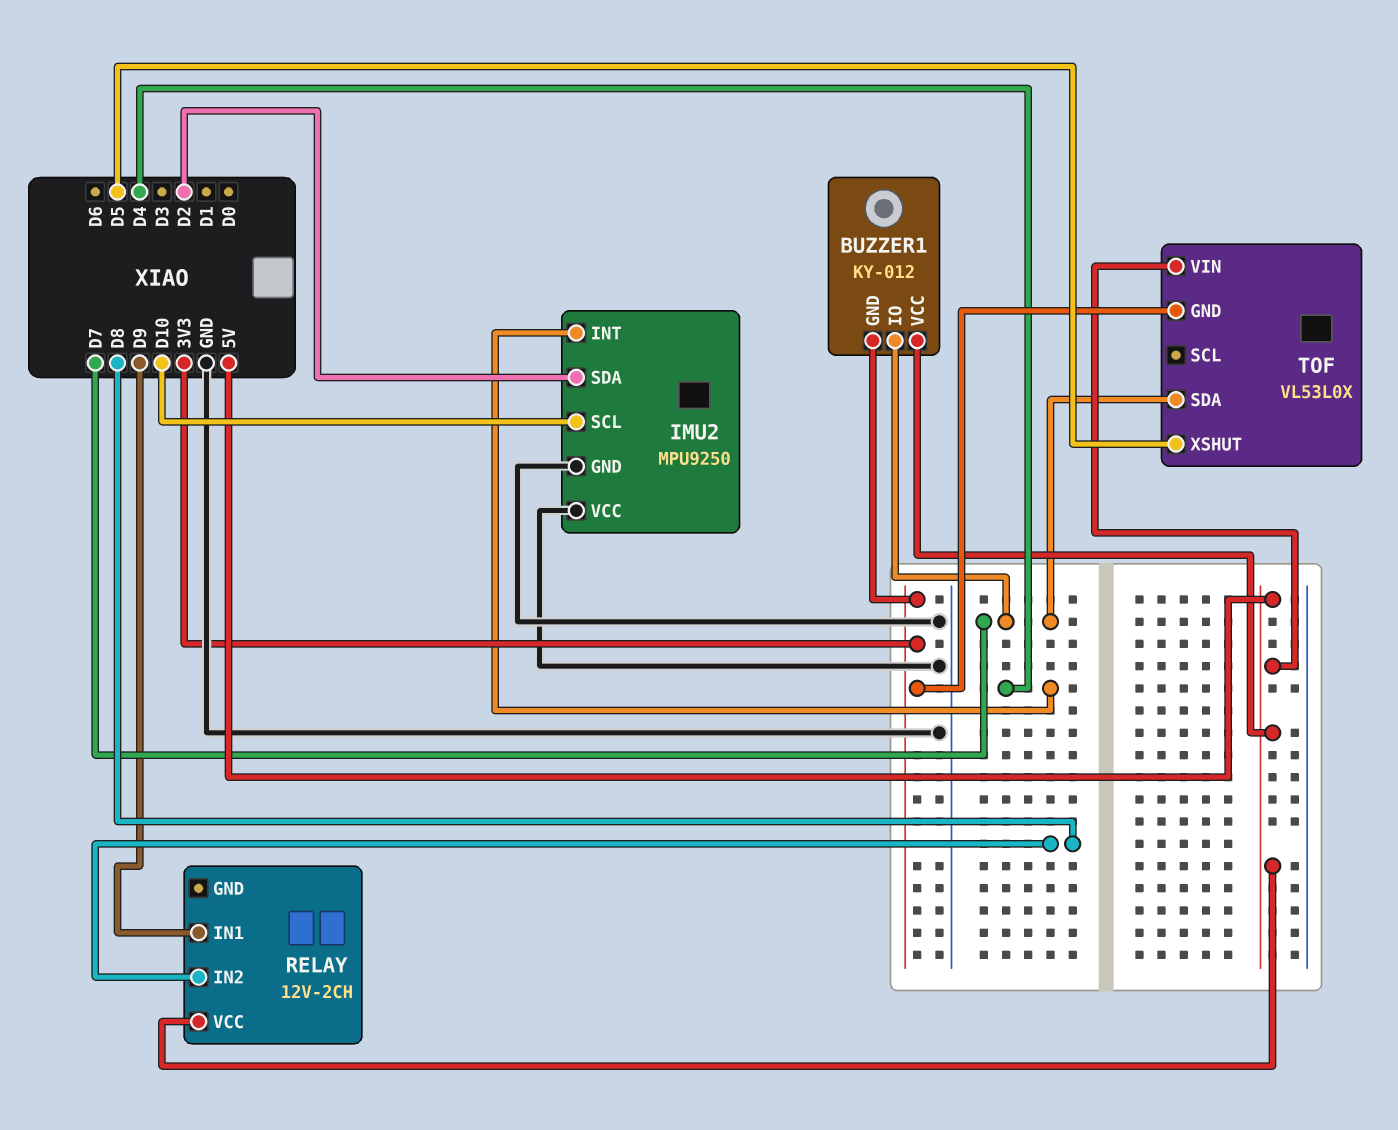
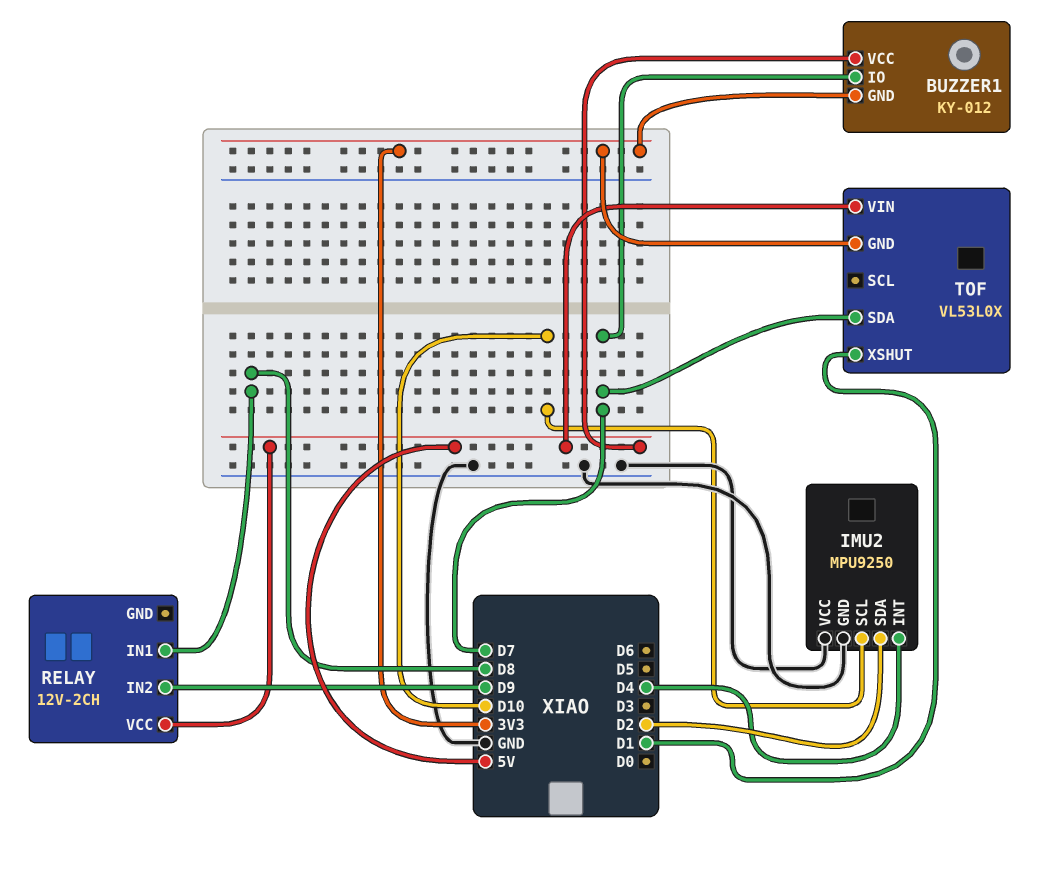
RELAY pin IN1: D9 -> D8
RELAY pin IN2: D8 -> D9
TOF pin XSHUT: D5 -> D1

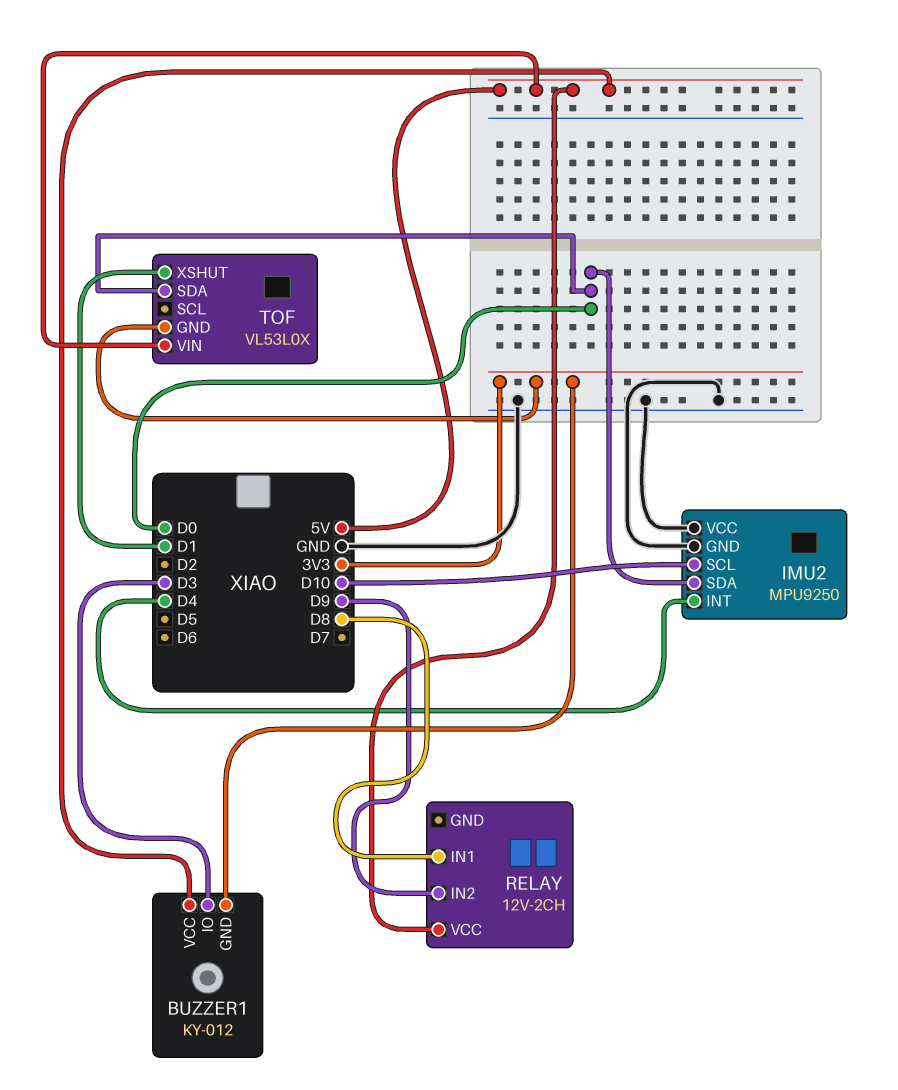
BUZZER1 pin IO: D7 -> D3
IMU2 pin SDA: D2 -> D0
TOF pin SDA: D7 -> D0

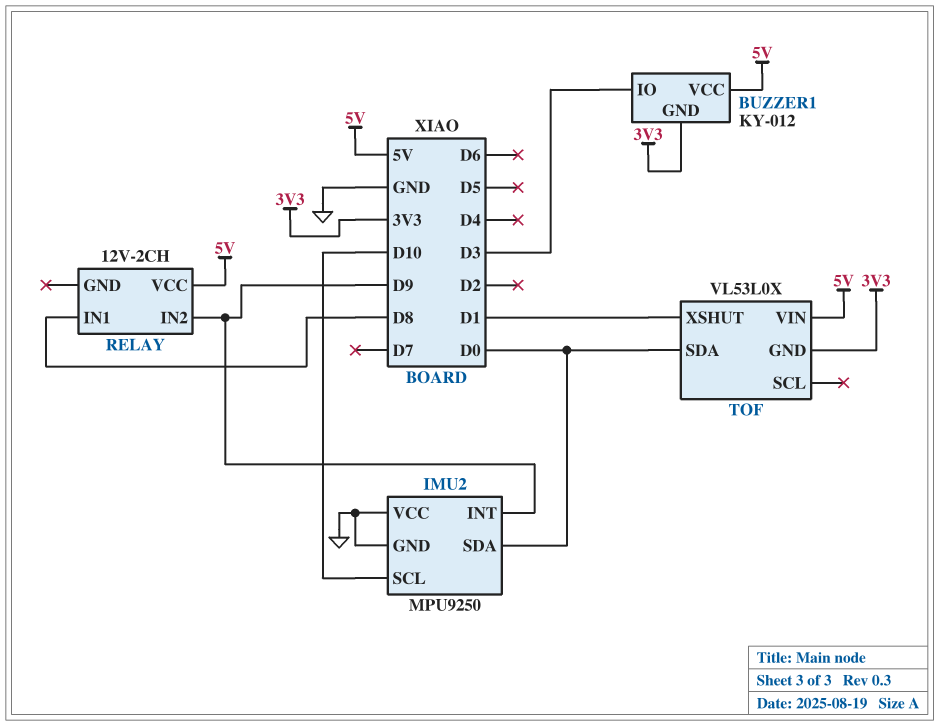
IMU2 pin INT: D4 -> D9

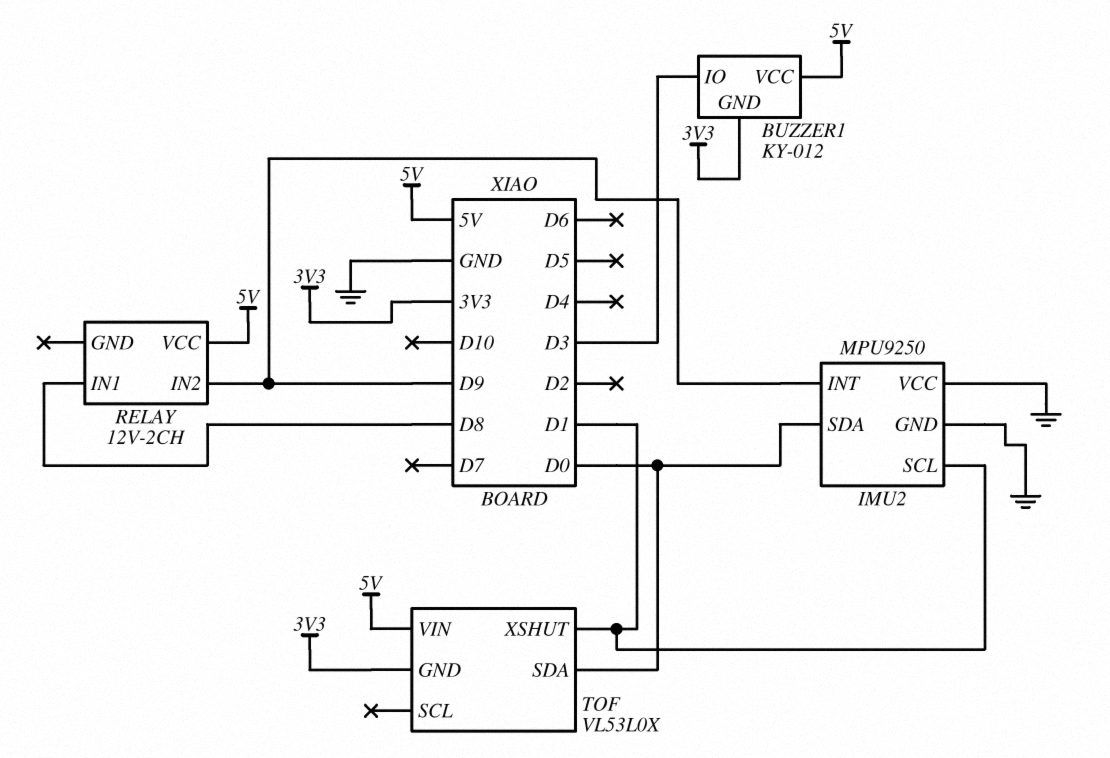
IMU2 pin SCL: D10 -> D1

